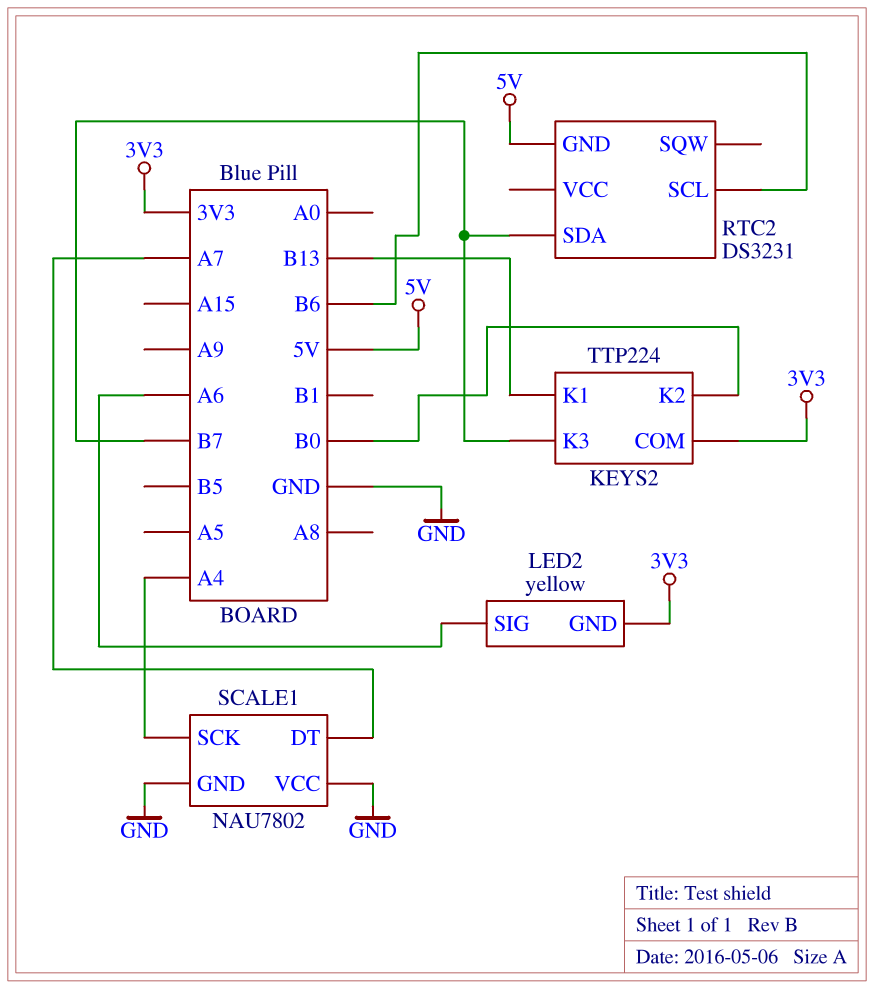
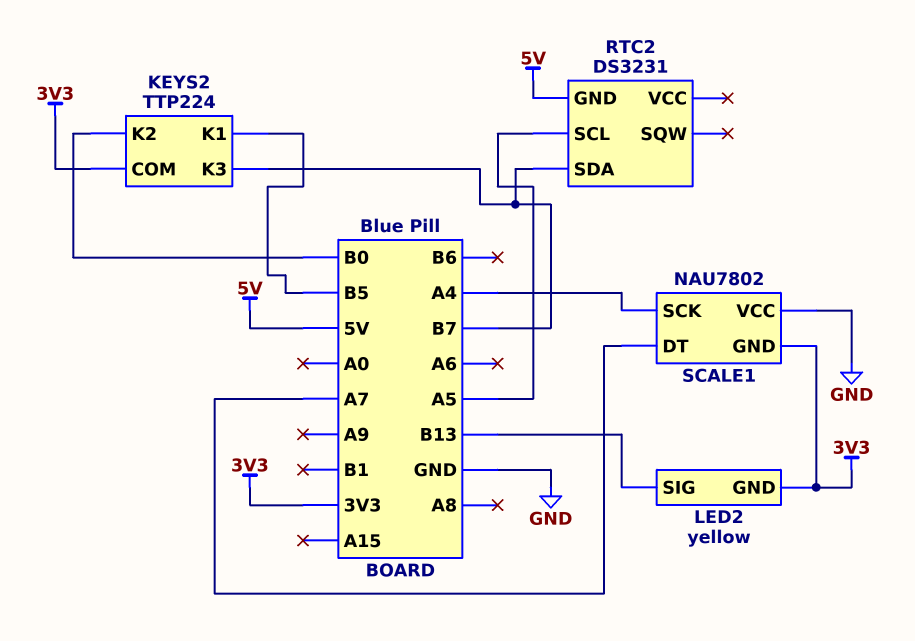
KEYS2 pin K1: B13 -> B5
LED2 pin SIG: A6 -> B13
RTC2 pin SCL: B6 -> A5
SCALE1 pin GND: GND -> 3V3

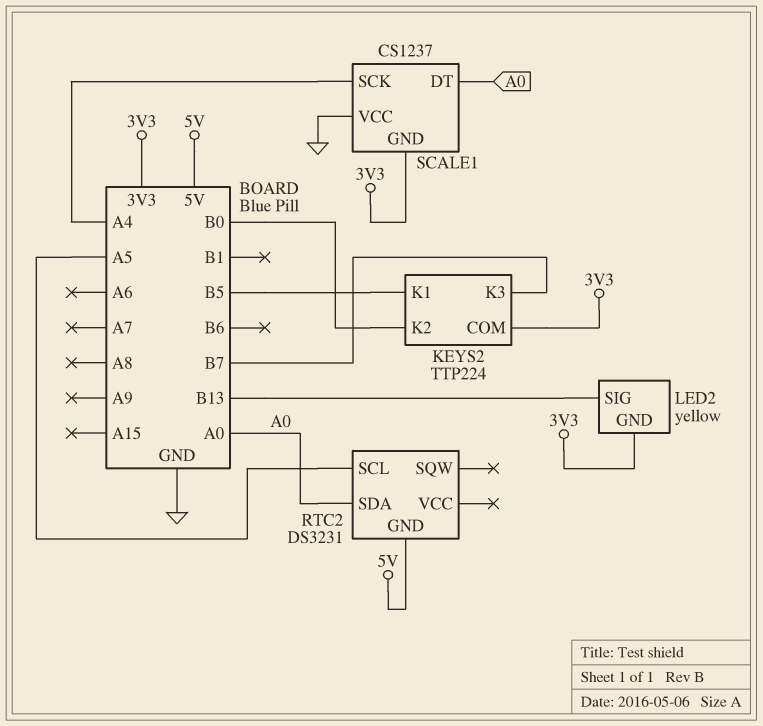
RTC2 pin SDA: B7 -> A0
SCALE1: NAU7802 -> CS1237
SCALE1 pin DT: A7 -> A0

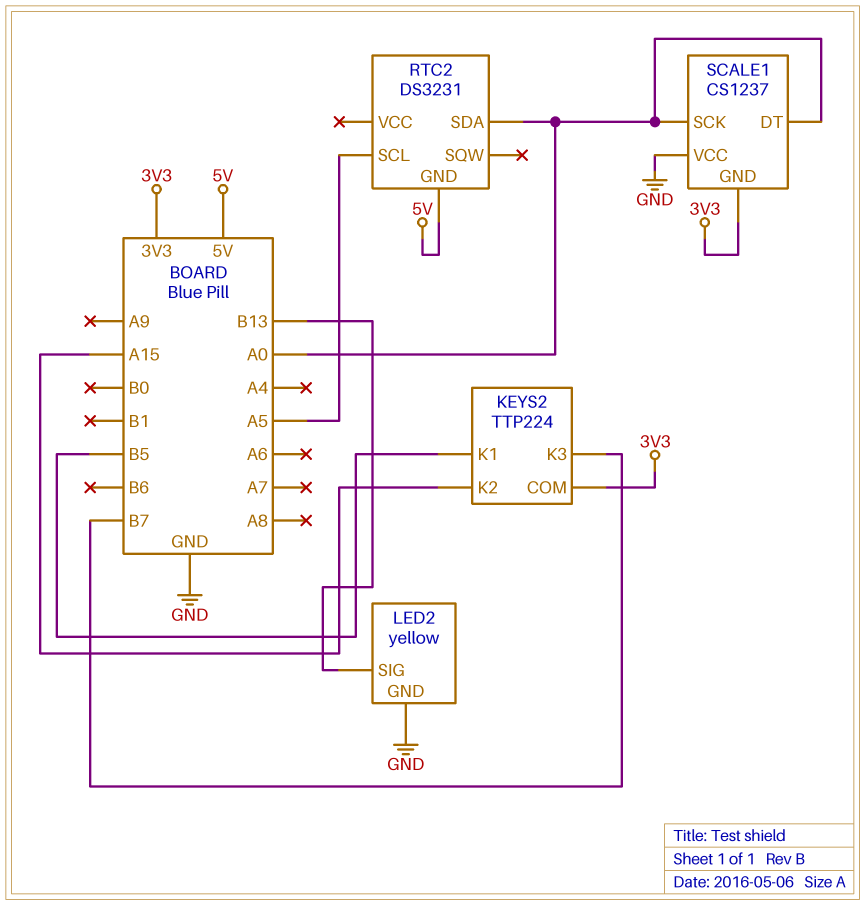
KEYS2 pin K2: B0 -> A15
LED2 pin GND: 3V3 -> GND
SCALE1 pin SCK: A4 -> A0

